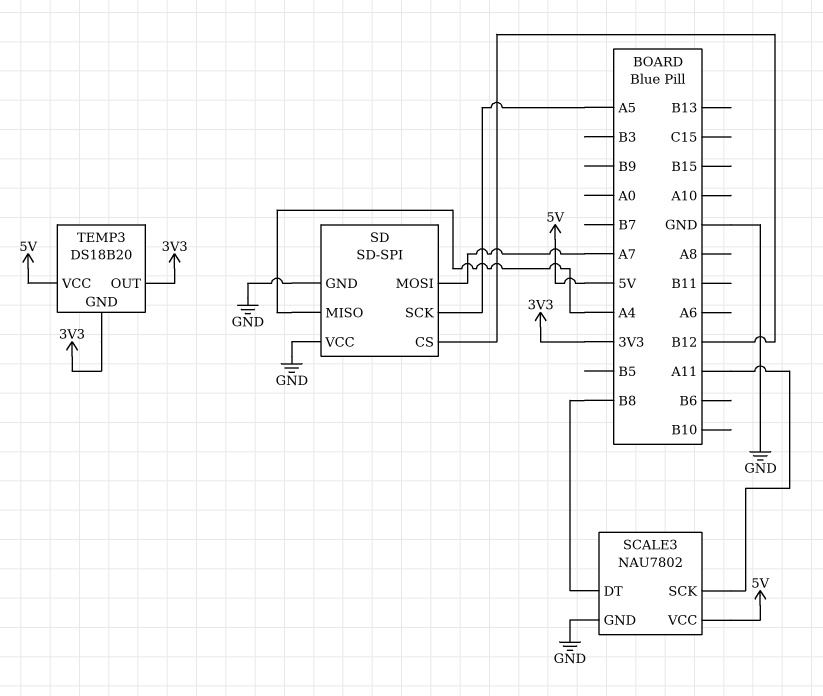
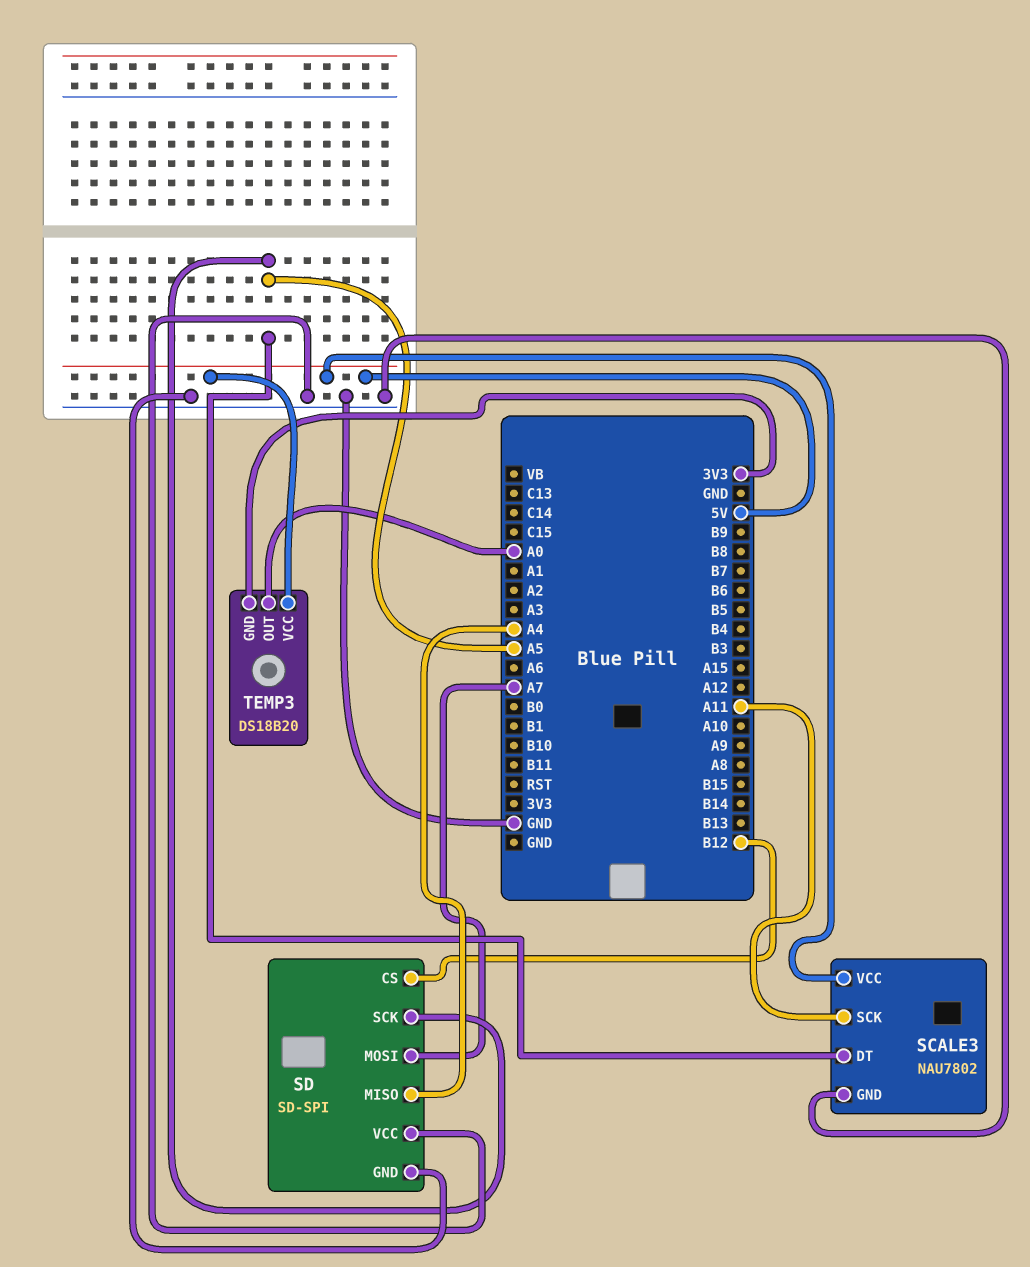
SCALE3 pin DT: B8 -> A5
TEMP3 pin OUT: 3V3 -> A0

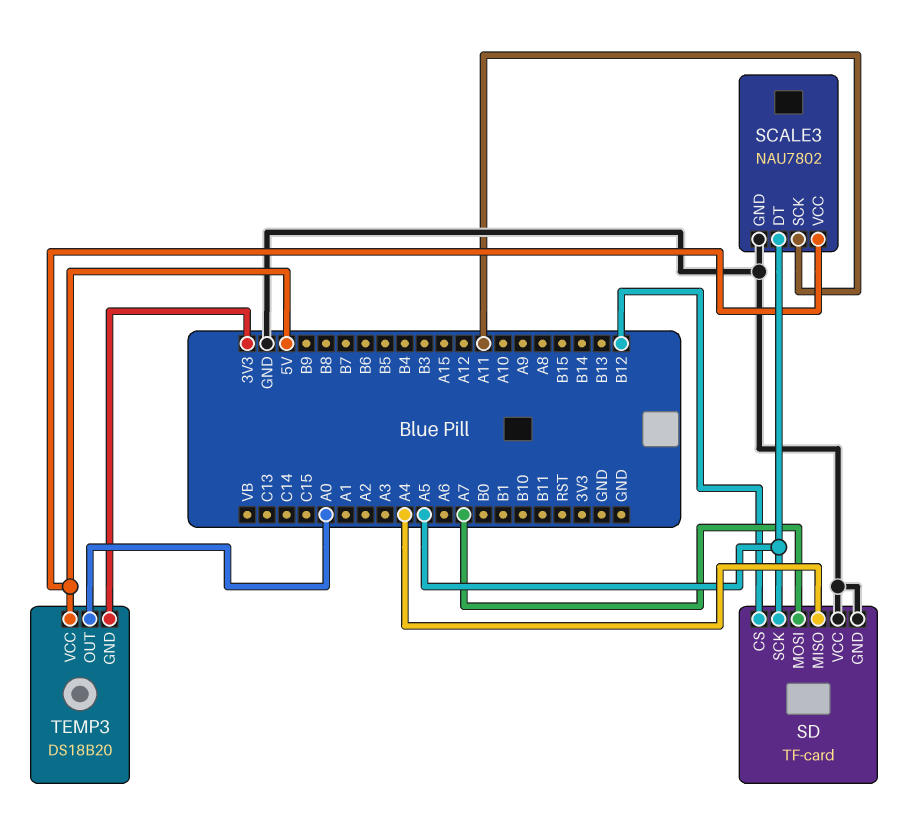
SD: SD-SPI -> TF-card

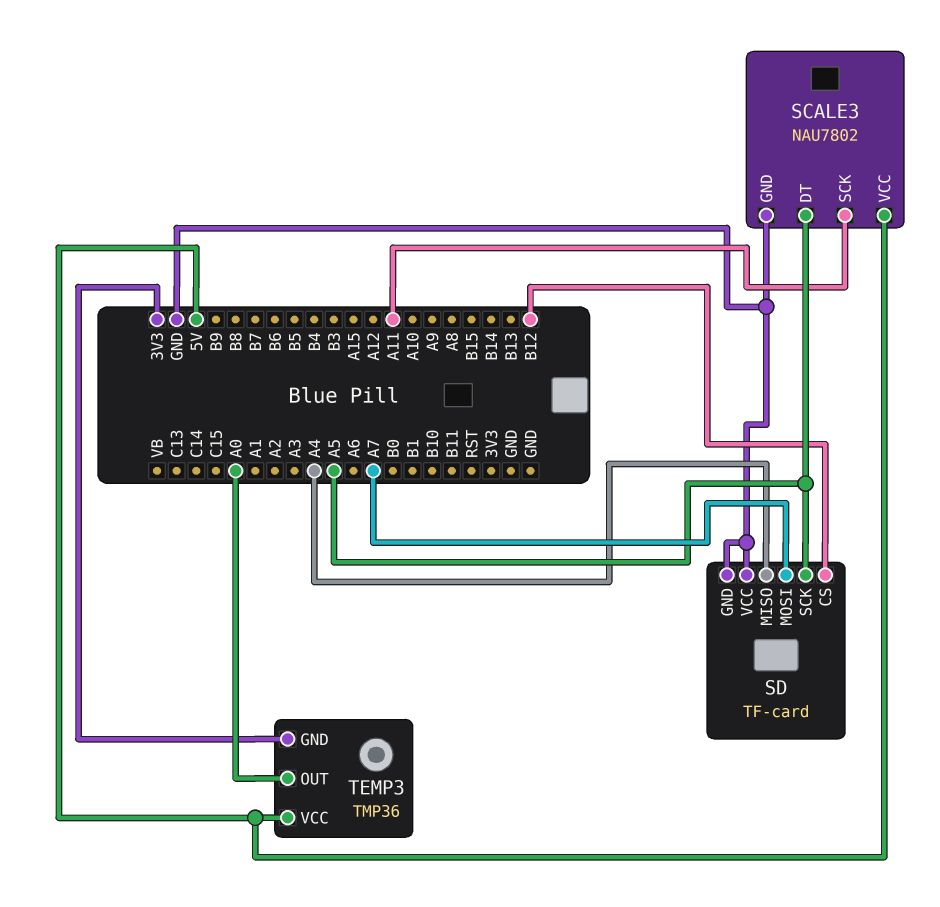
TEMP3: DS18B20 -> TMP36

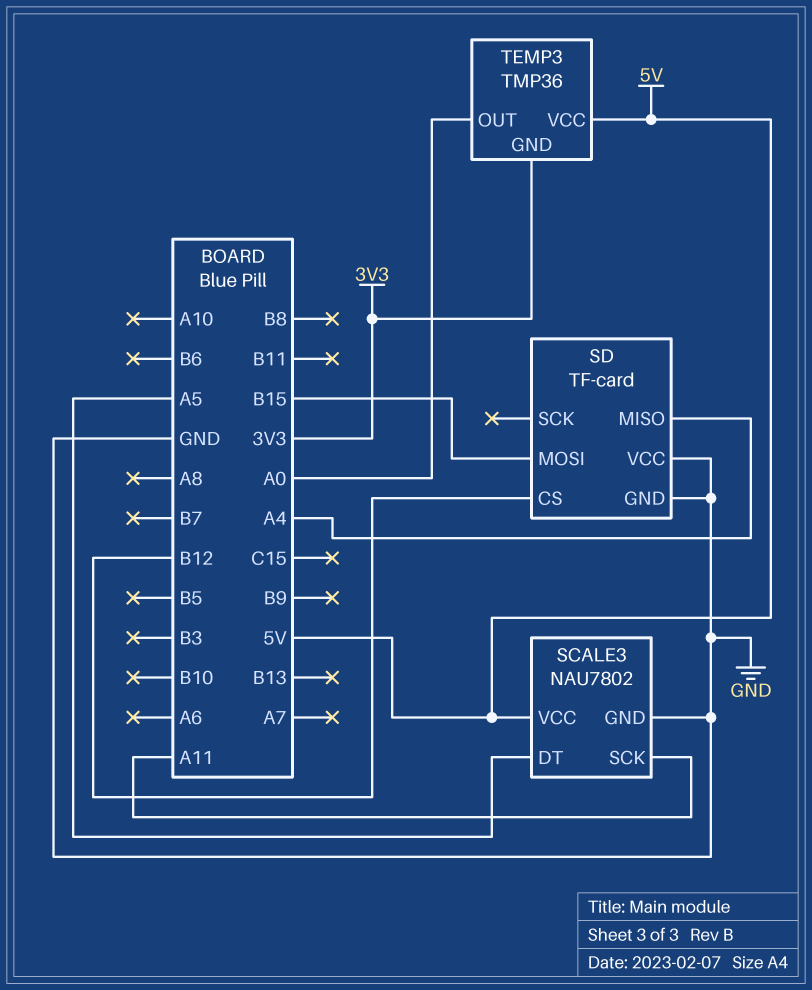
SD pin MOSI: A7 -> B15
SD pin SCK: A5 -> none

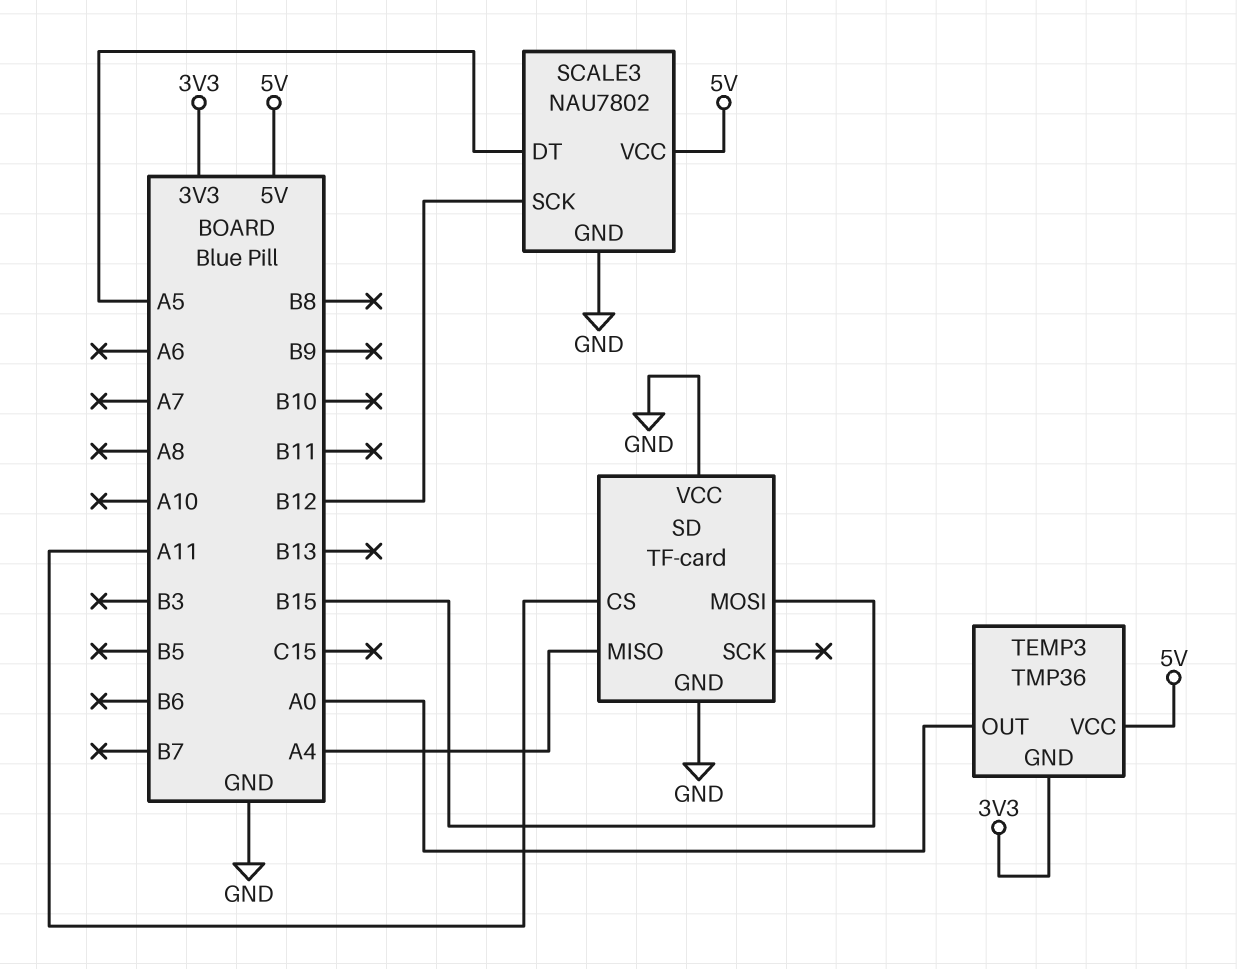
SCALE3 pin SCK: A11 -> B12
SD pin CS: B12 -> A11

